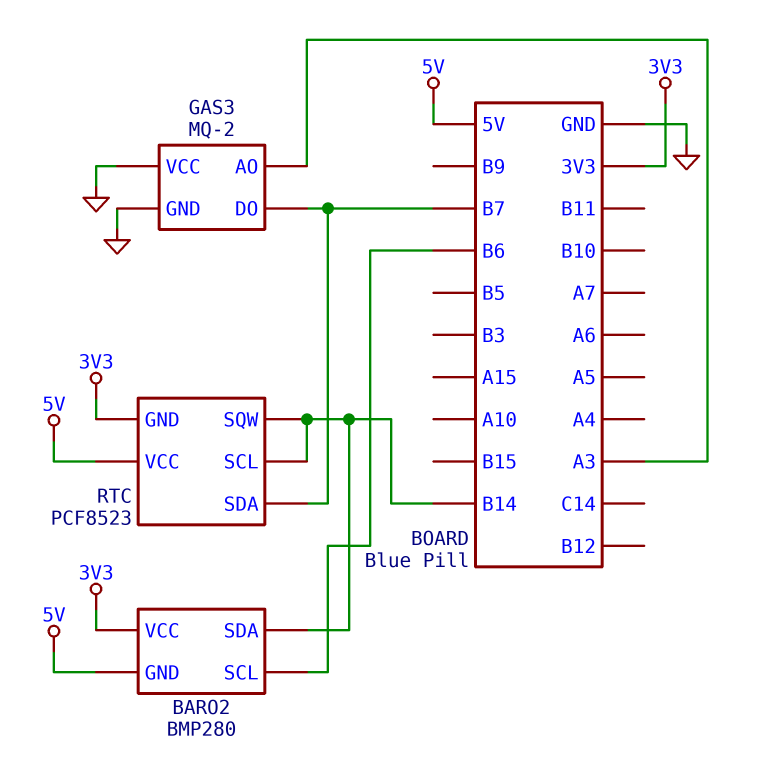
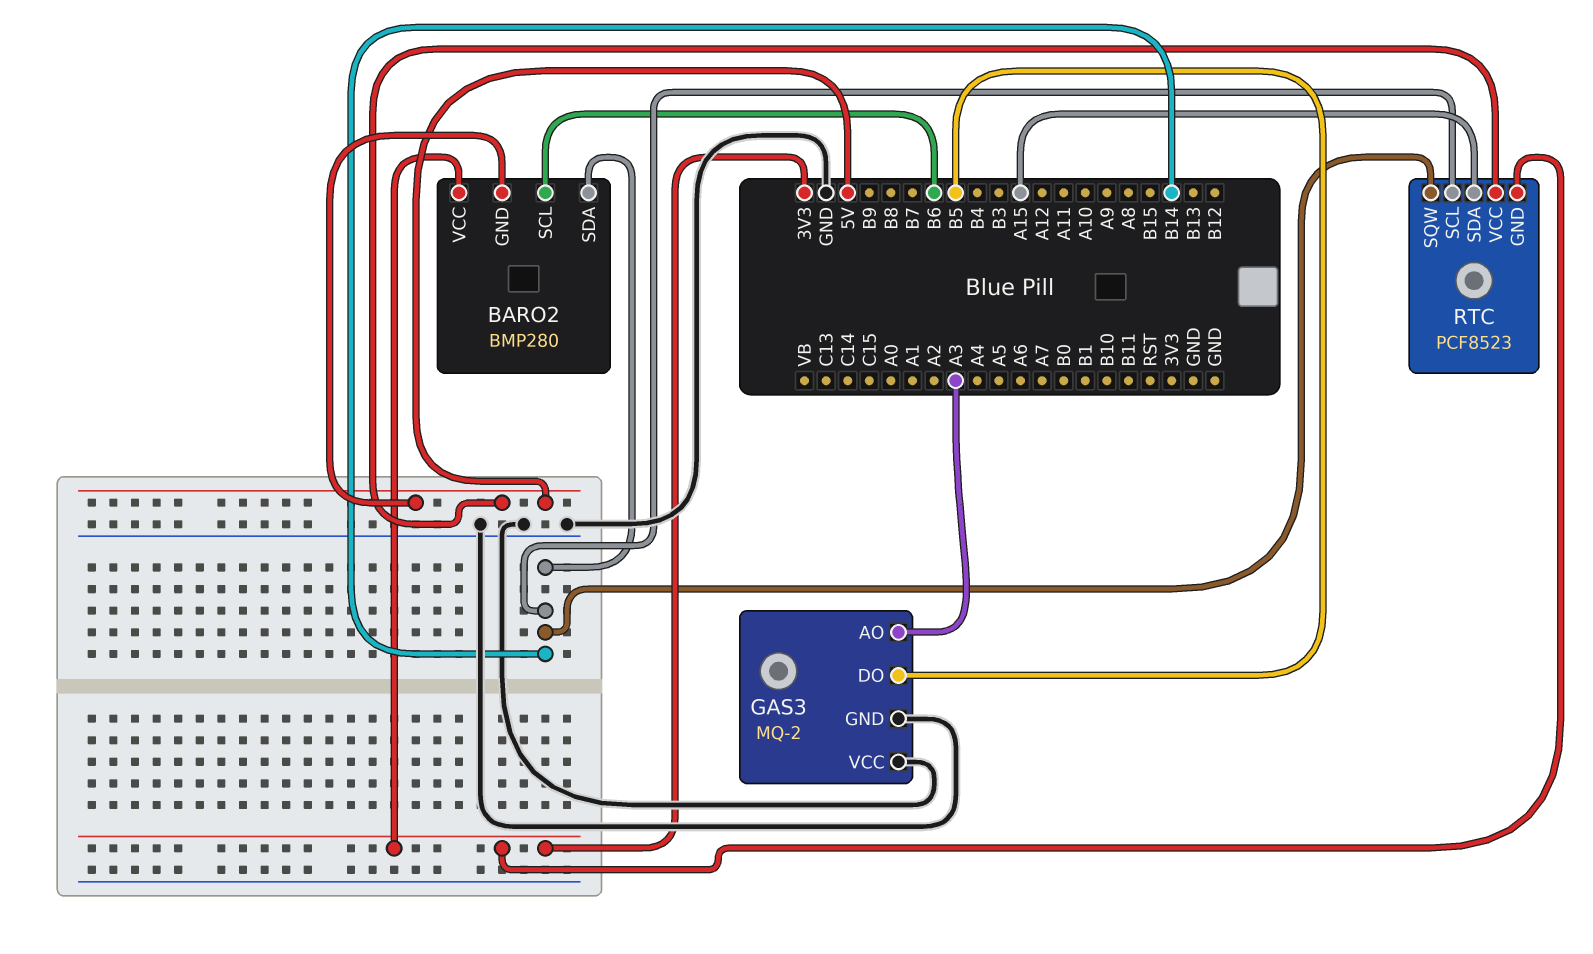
GAS3 pin DO: B7 -> B5
RTC pin SDA: B7 -> A15

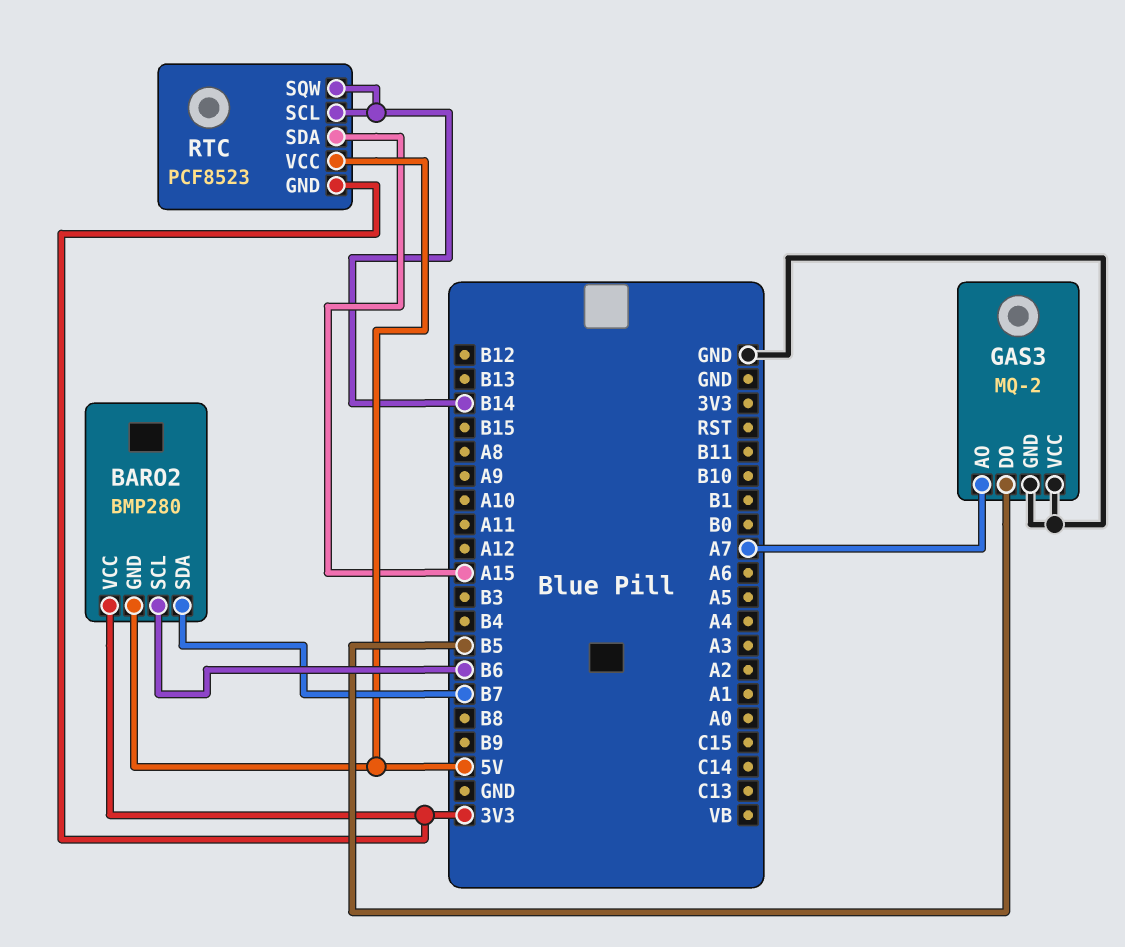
BARO2 pin SDA: B14 -> B7
GAS3 pin AO: A3 -> A7

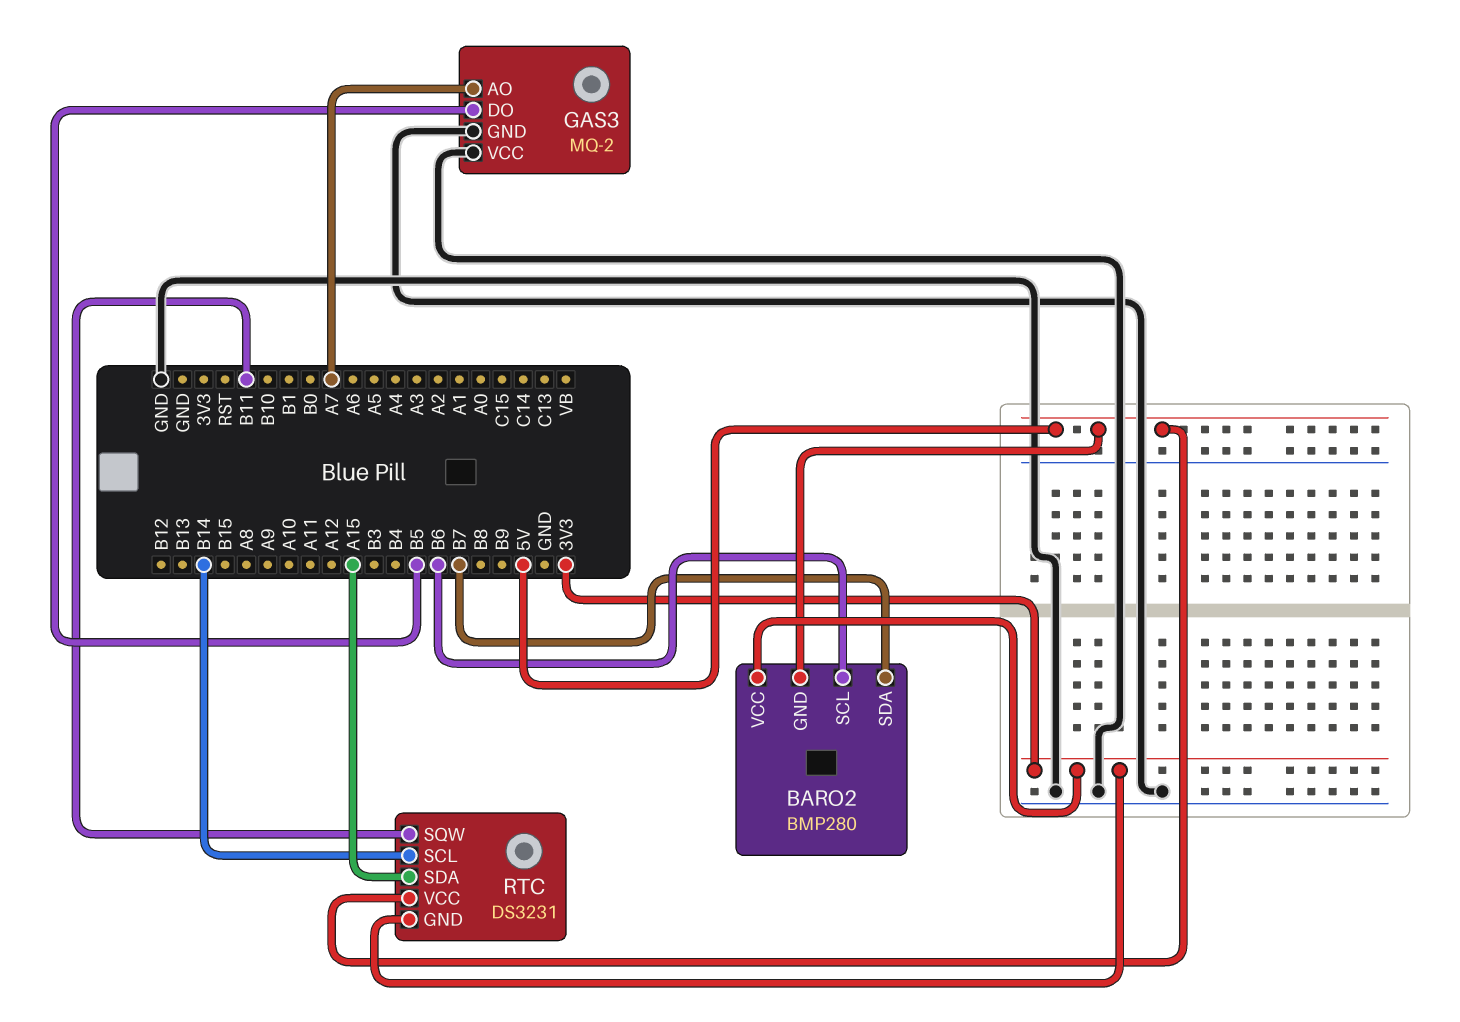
RTC: PCF8523 -> DS3231
RTC pin SQW: B14 -> B11

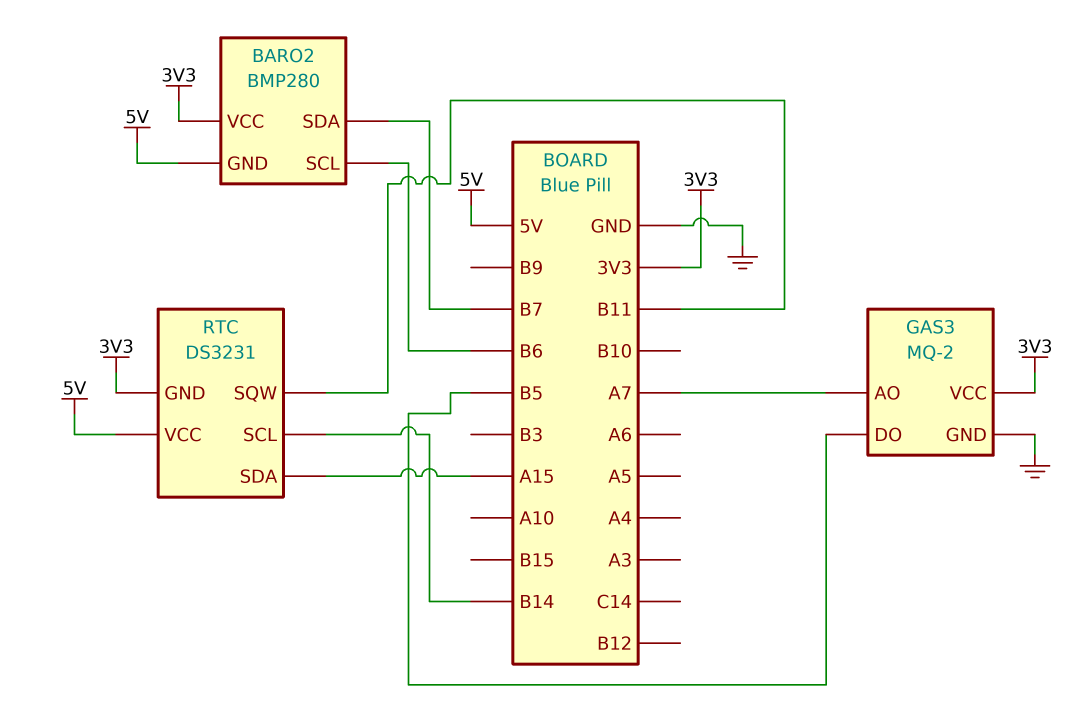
GAS3 pin VCC: GND -> 3V3

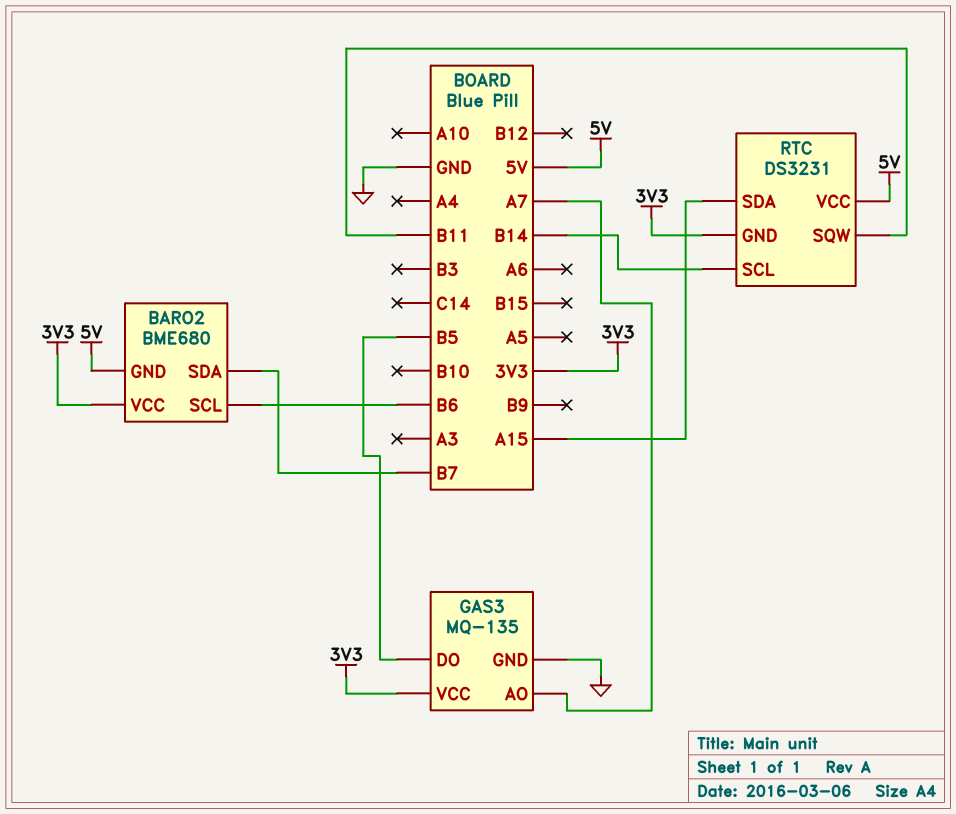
BARO2: BMP280 -> BME680
GAS3: MQ-2 -> MQ-135

